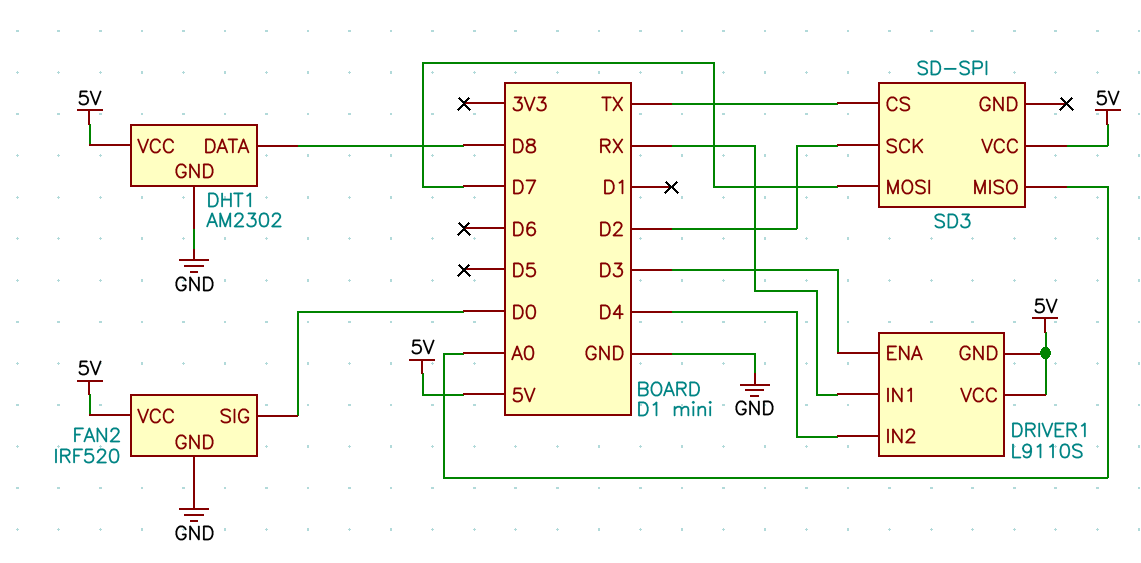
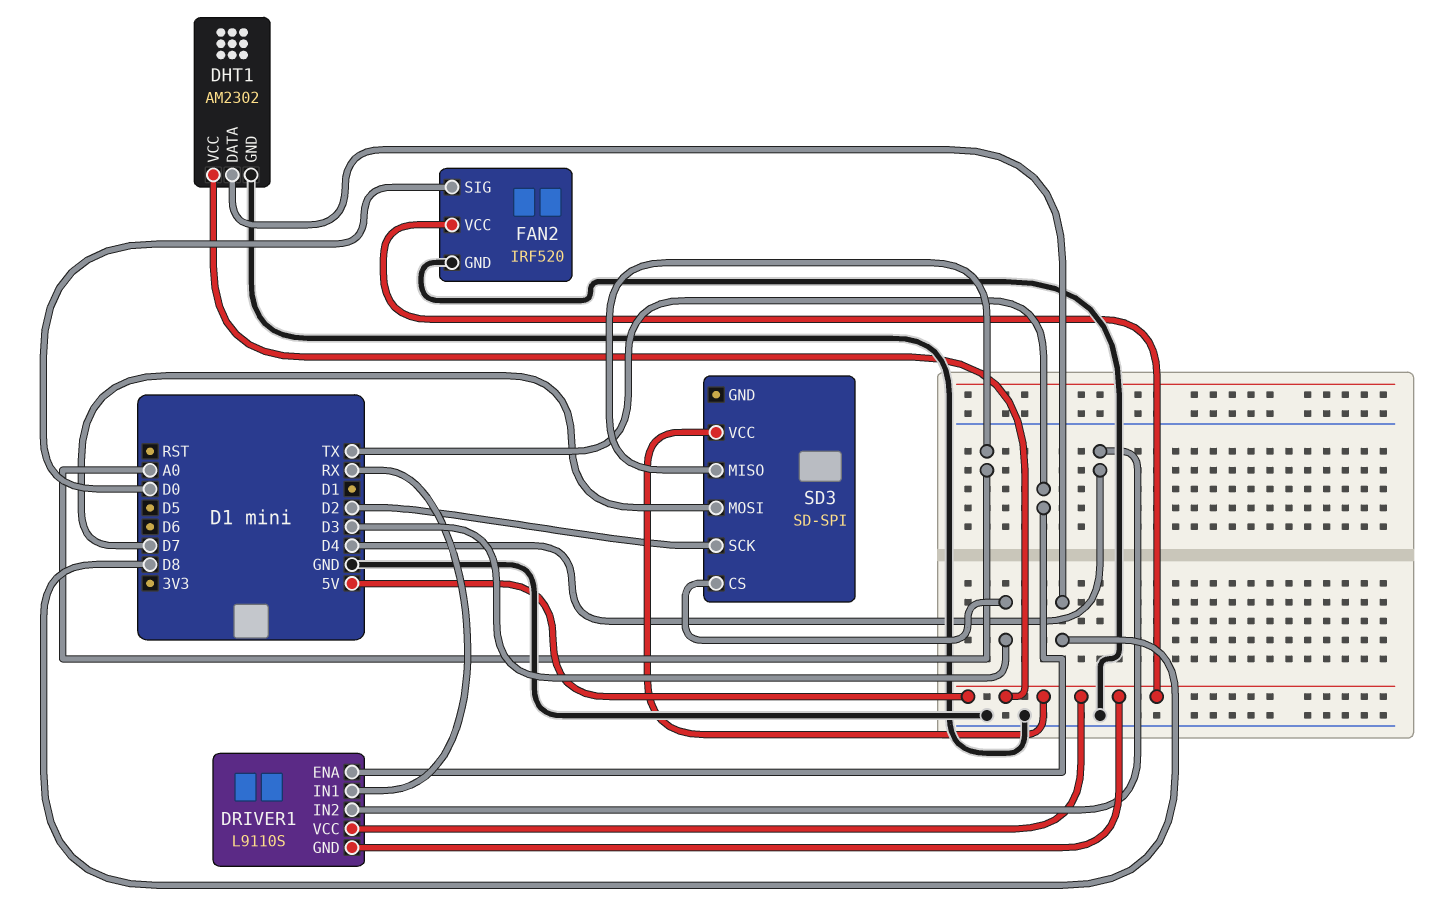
DRIVER1 pin ENA: D3 -> TX
SD3 pin CS: TX -> D3

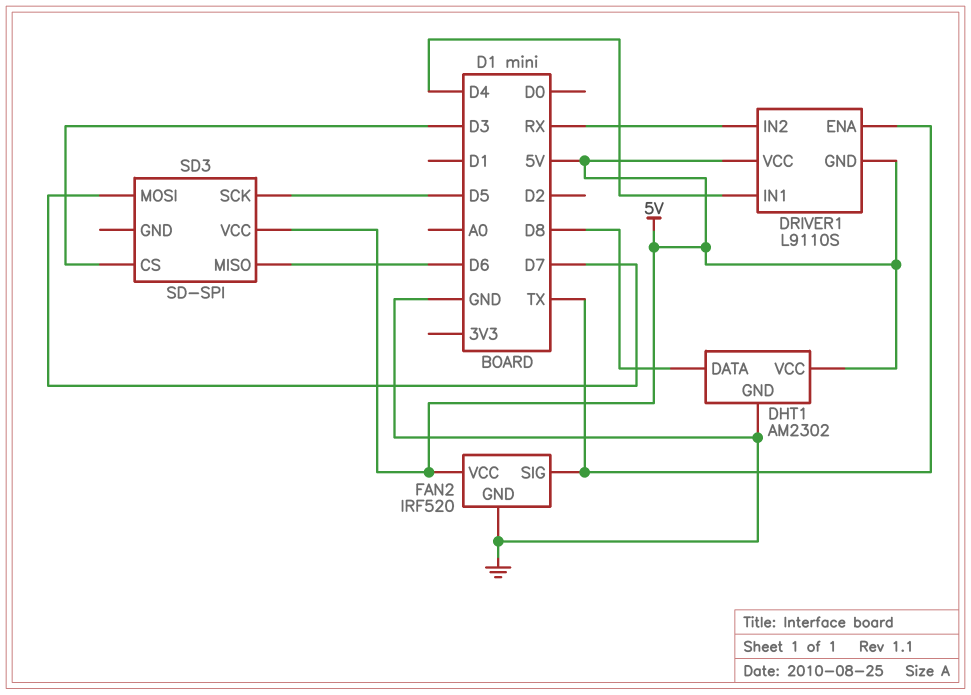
DRIVER1 pin IN1: RX -> D4
DRIVER1 pin IN2: D4 -> RX
FAN2 pin SIG: D0 -> TX
SD3 pin MISO: A0 -> D6
SD3 pin SCK: D2 -> D5

